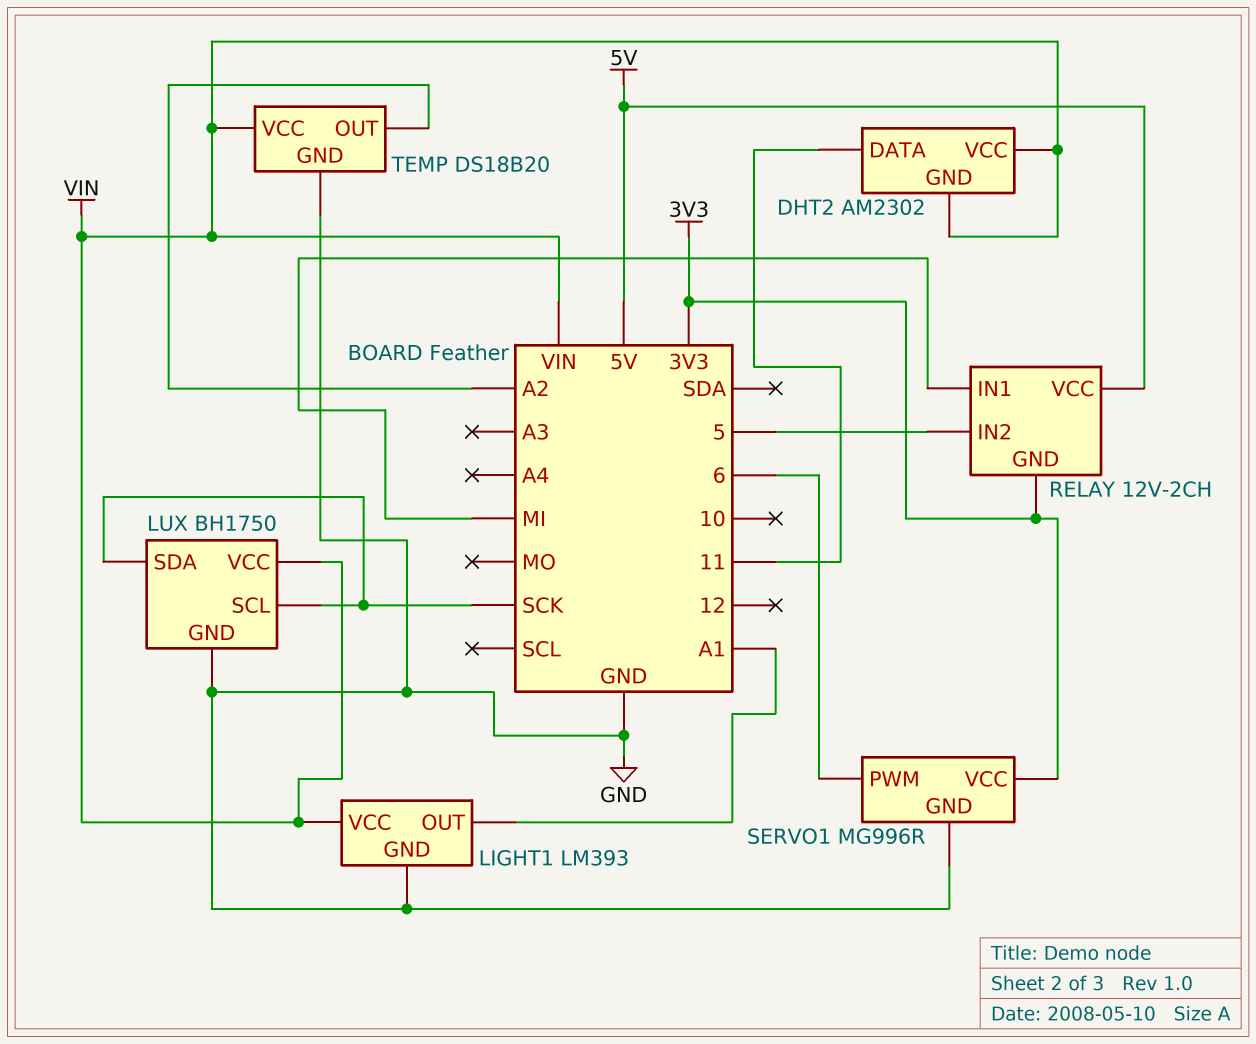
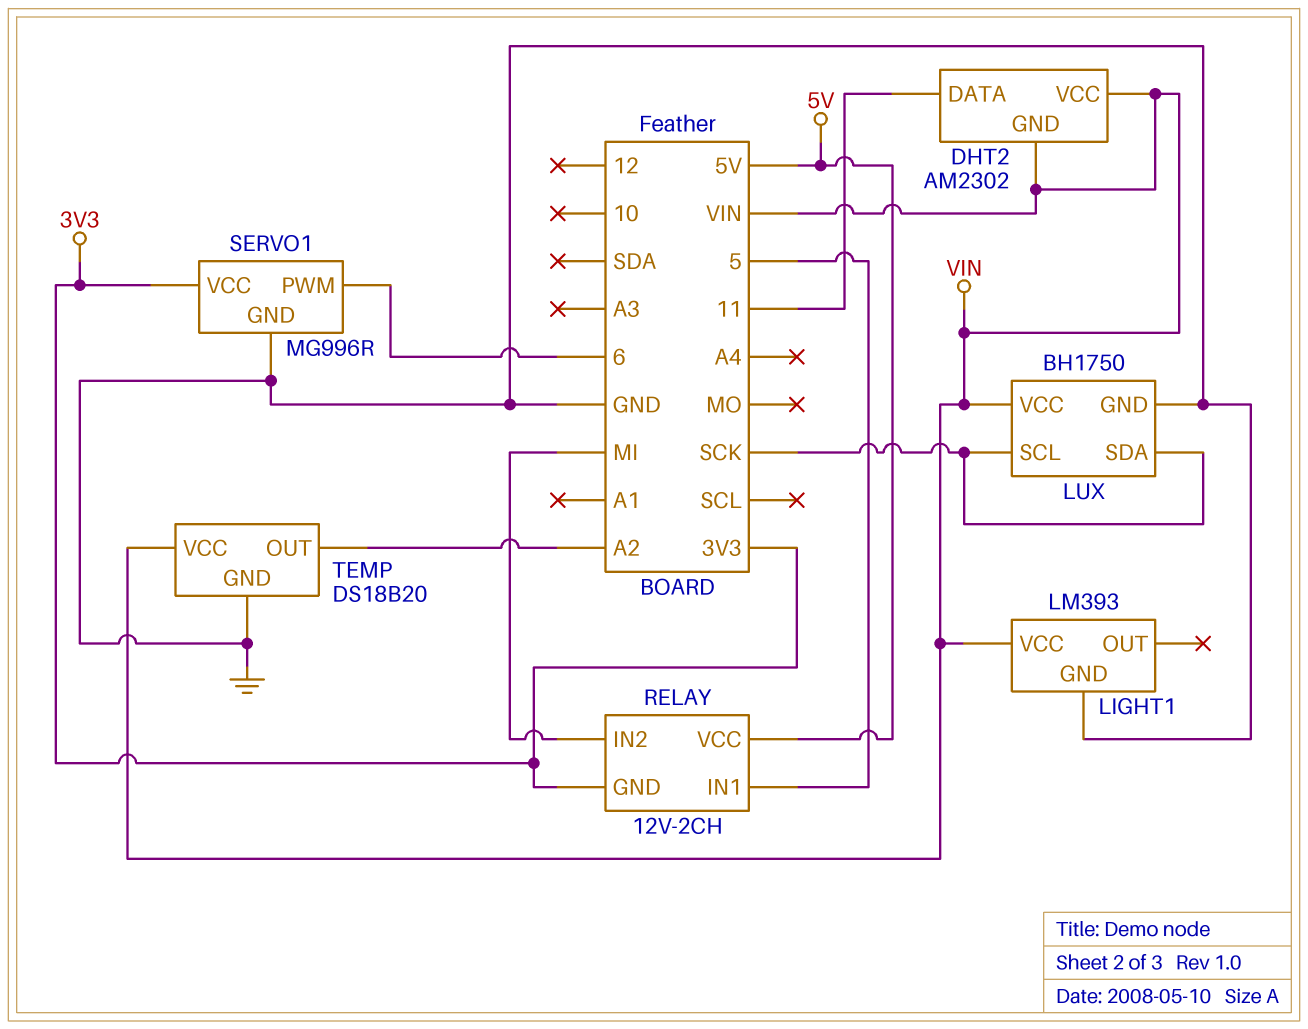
LIGHT1 pin OUT: A1 -> none
RELAY pin IN1: MI -> 5
RELAY pin IN2: 5 -> MI

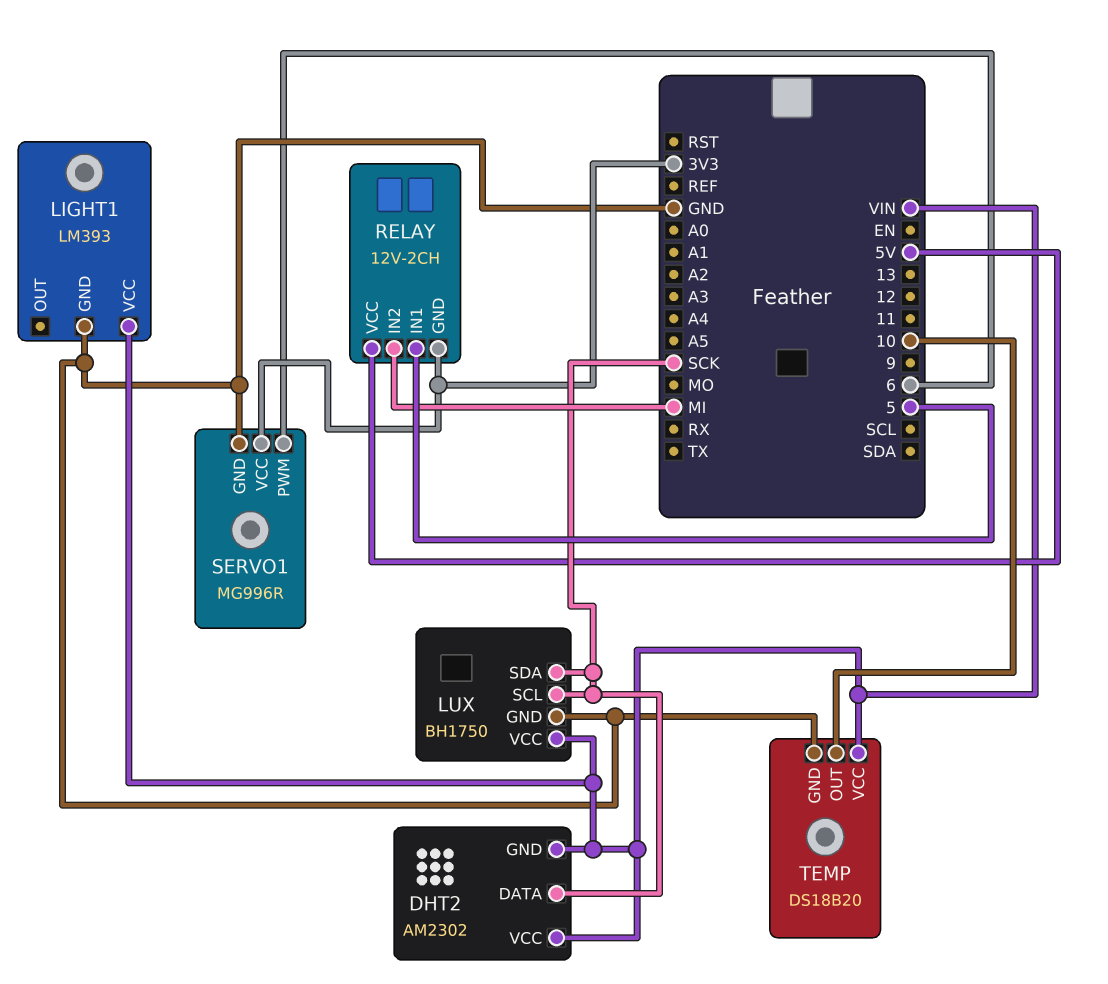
DHT2 pin DATA: 11 -> SCK
TEMP pin OUT: A2 -> 10

